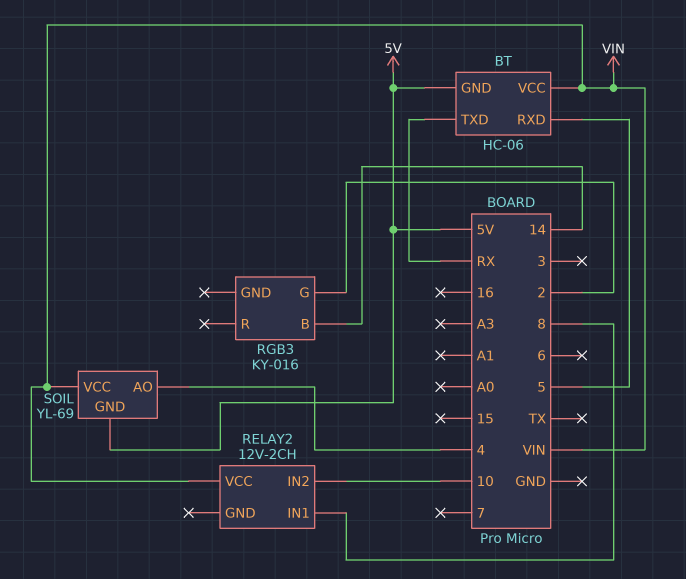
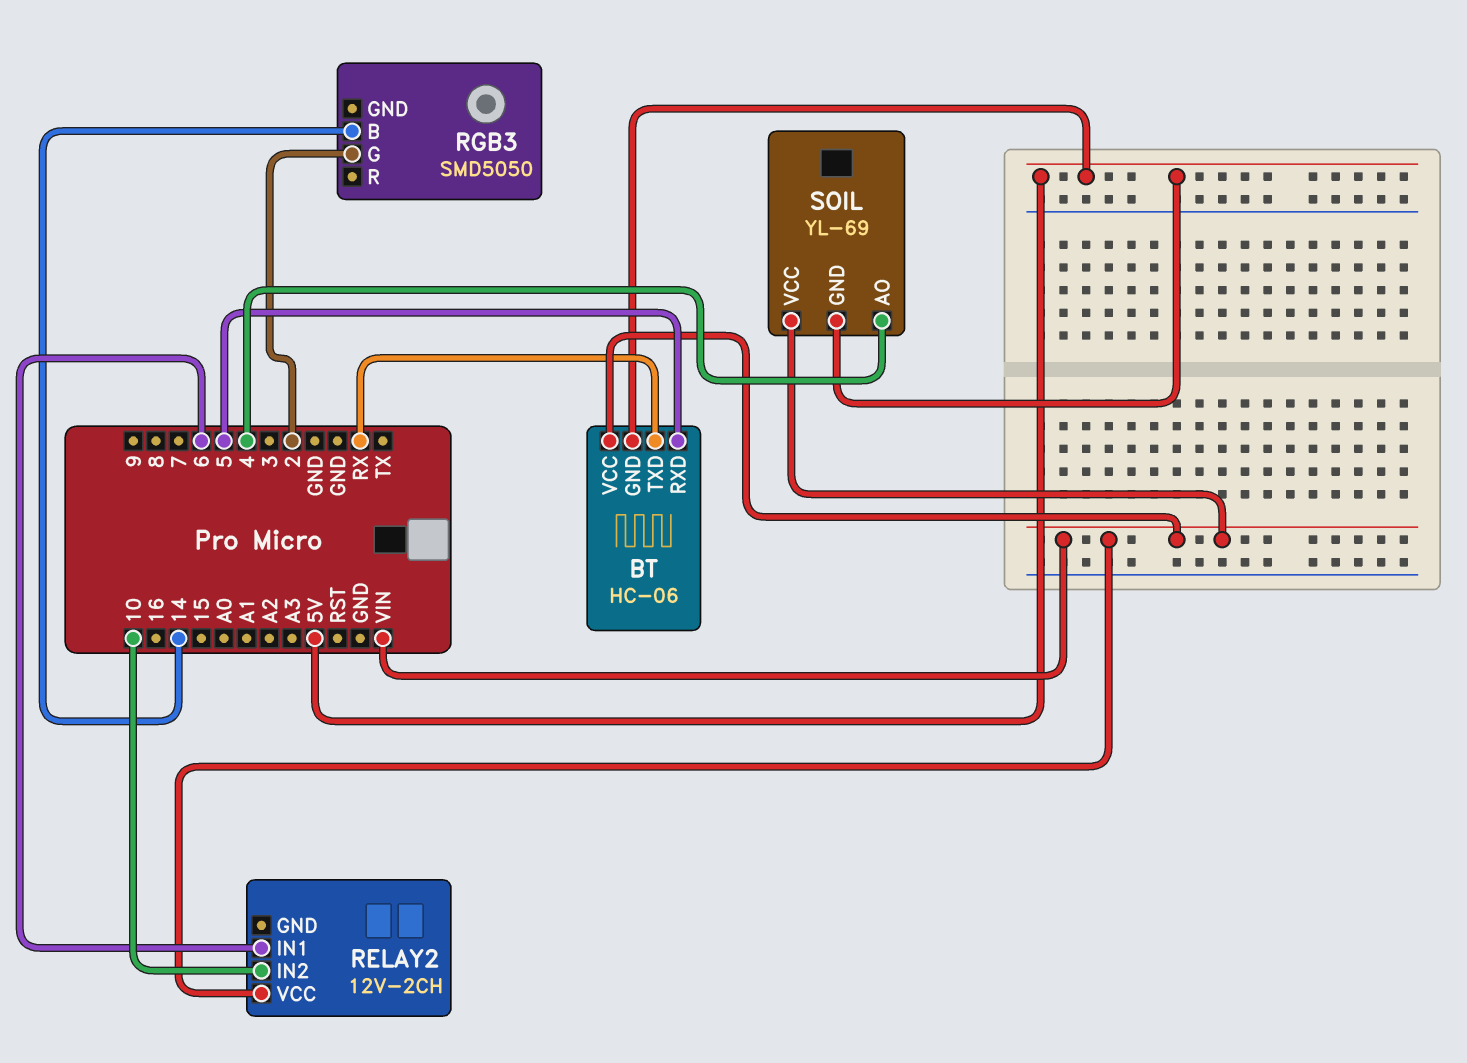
RELAY2 pin IN1: 8 -> 6
RGB3: KY-016 -> SMD5050

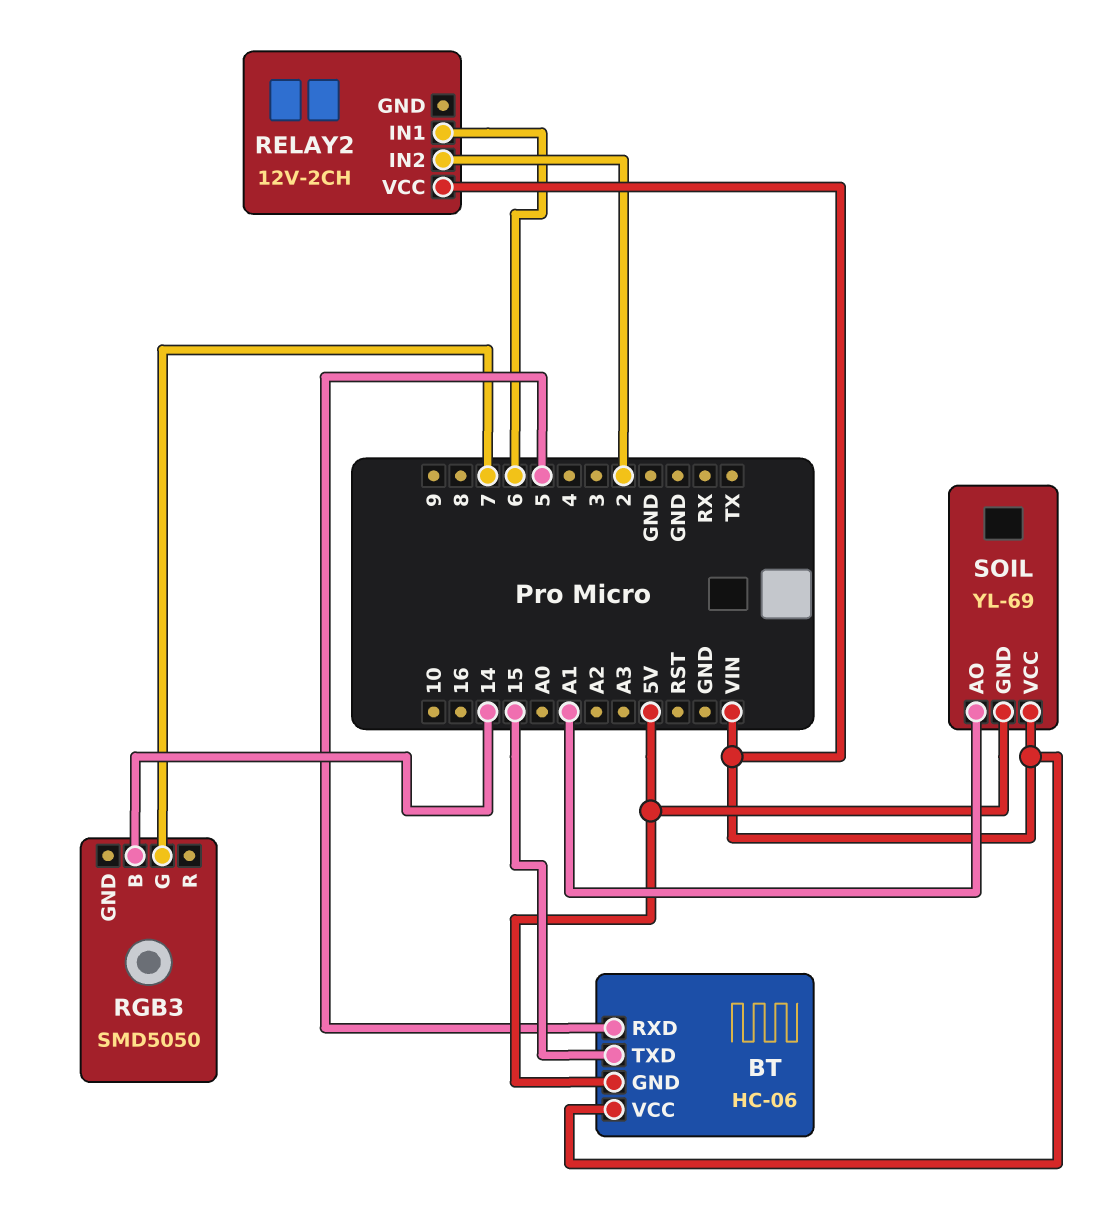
BT pin TXD: RX -> 15
RELAY2 pin IN2: 10 -> 2
RGB3 pin G: 2 -> 7
SOIL pin AO: 4 -> A1

